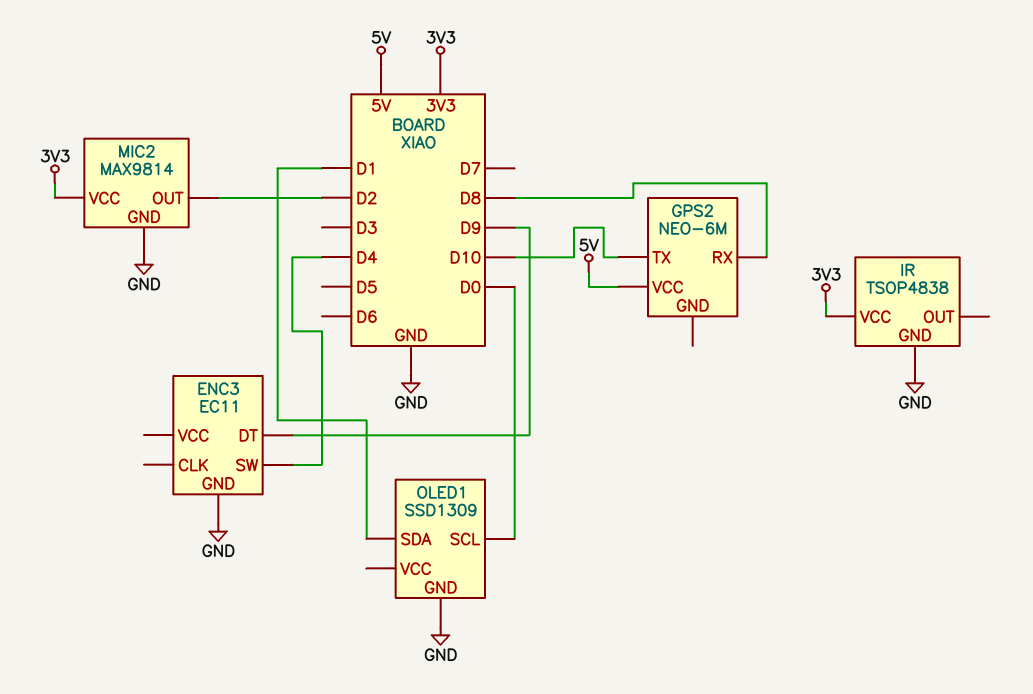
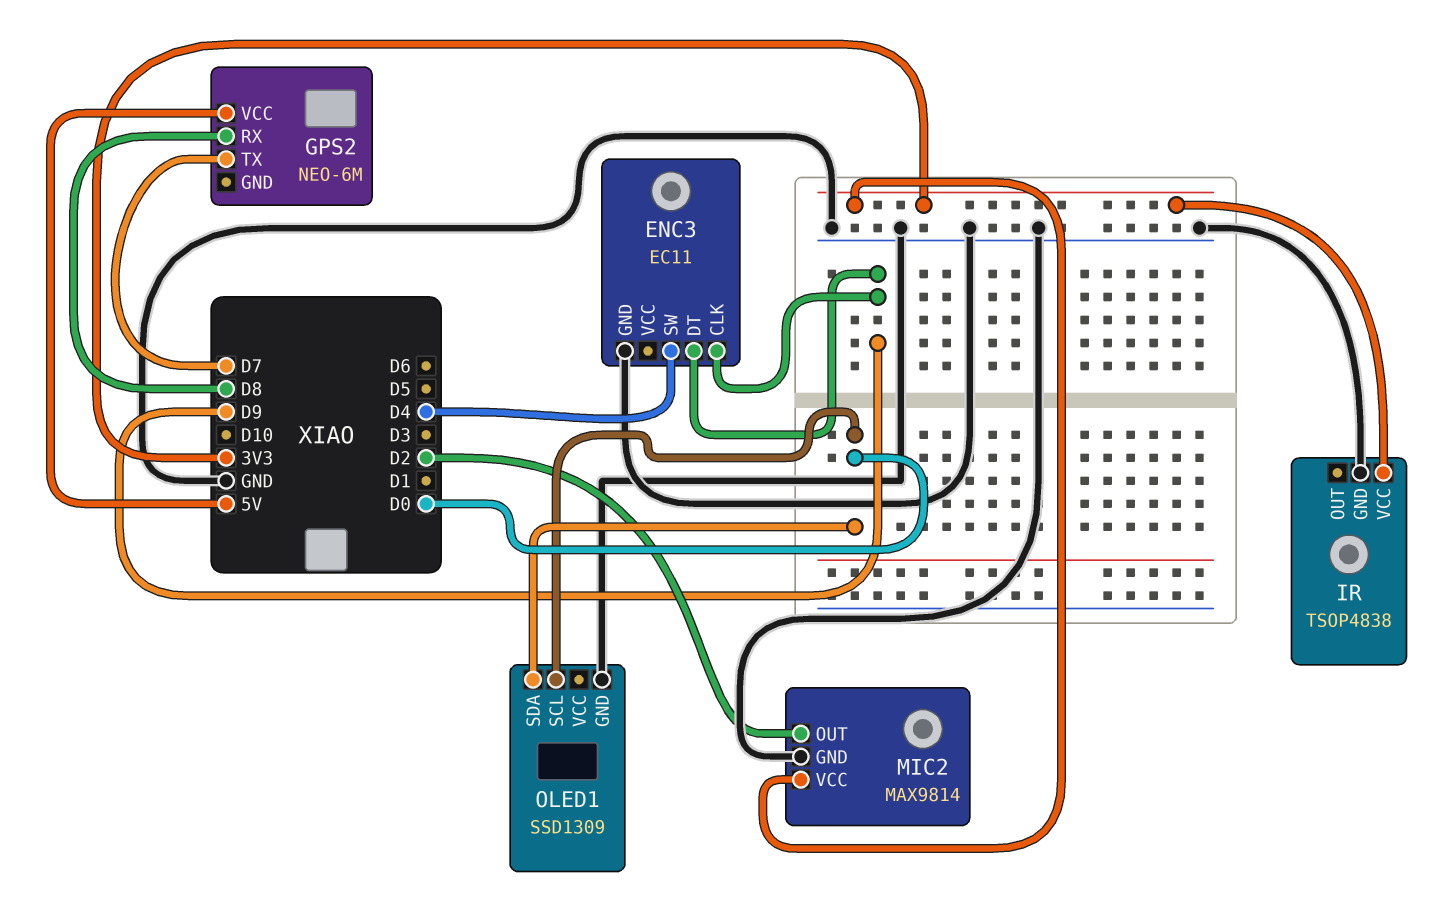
ENC3 pin CLK: none -> D9
GPS2 pin TX: D10 -> D7
OLED1 pin SDA: D1 -> D0

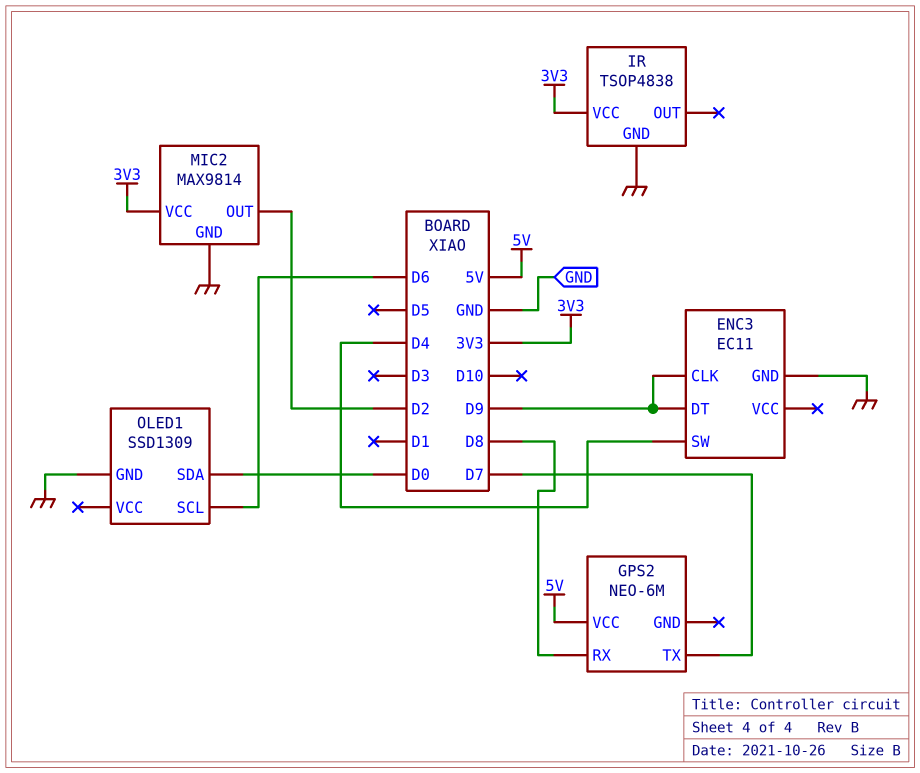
OLED1 pin SCL: D0 -> D6

